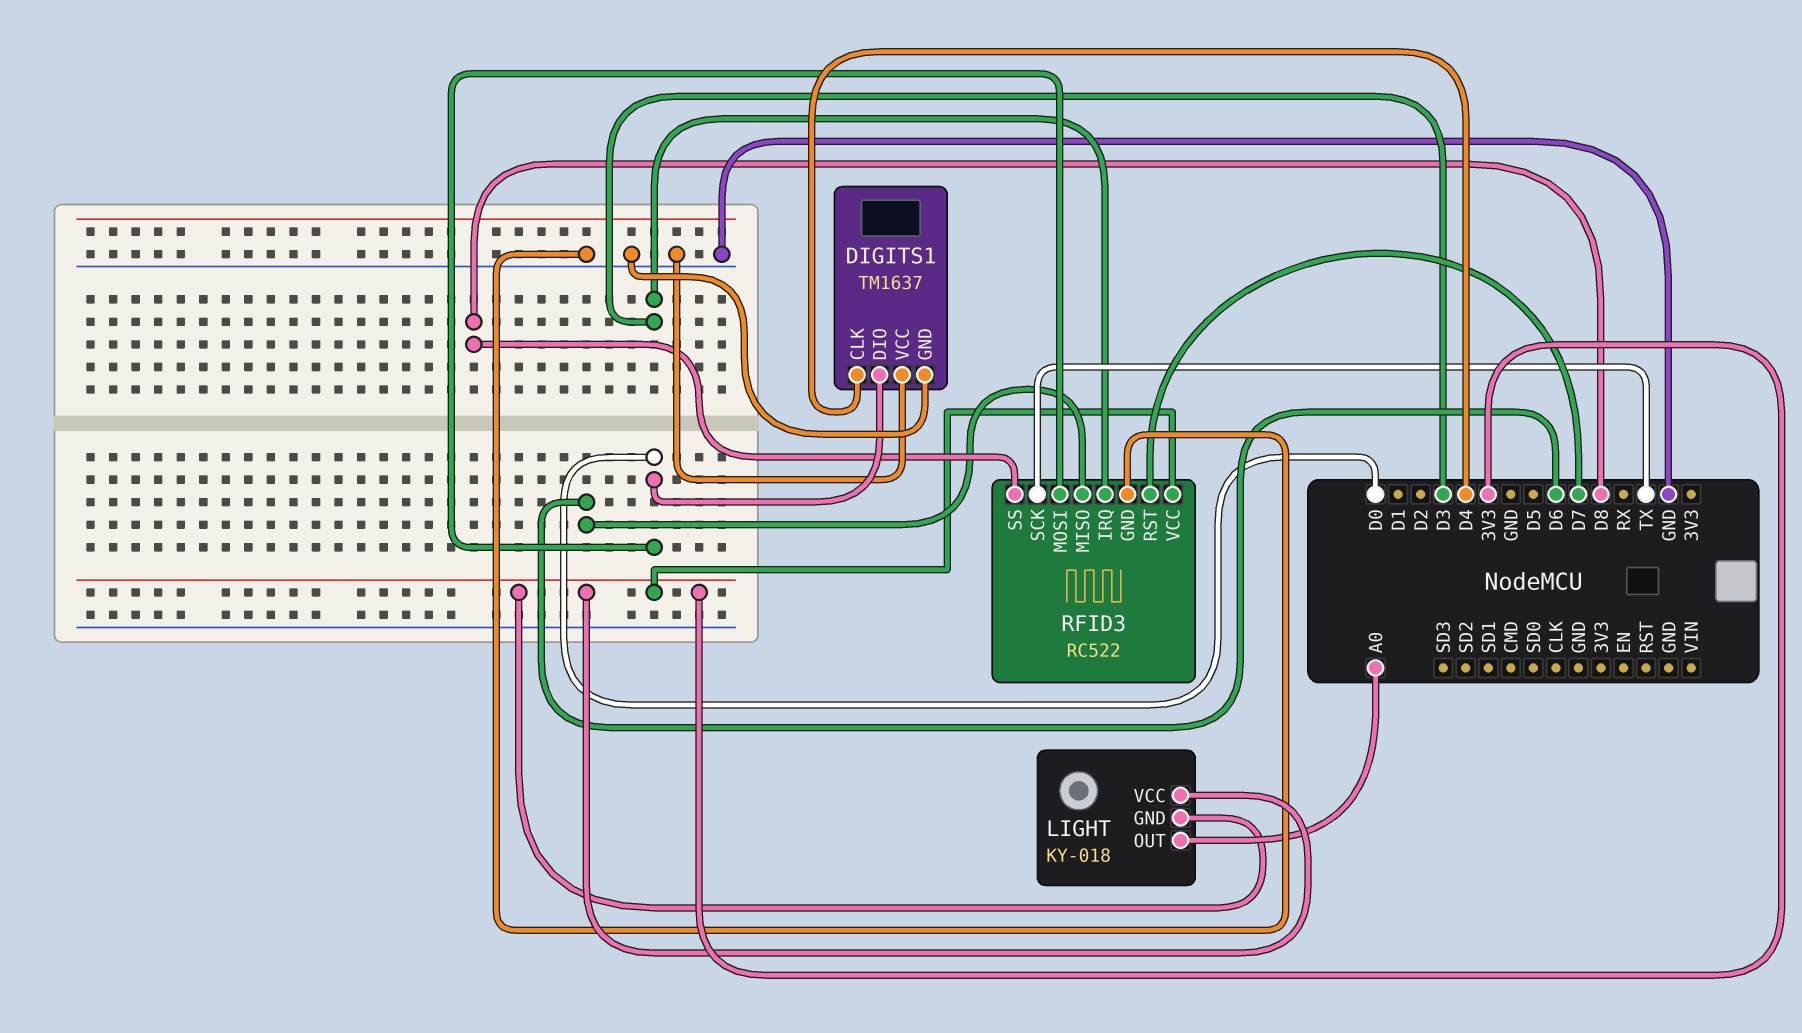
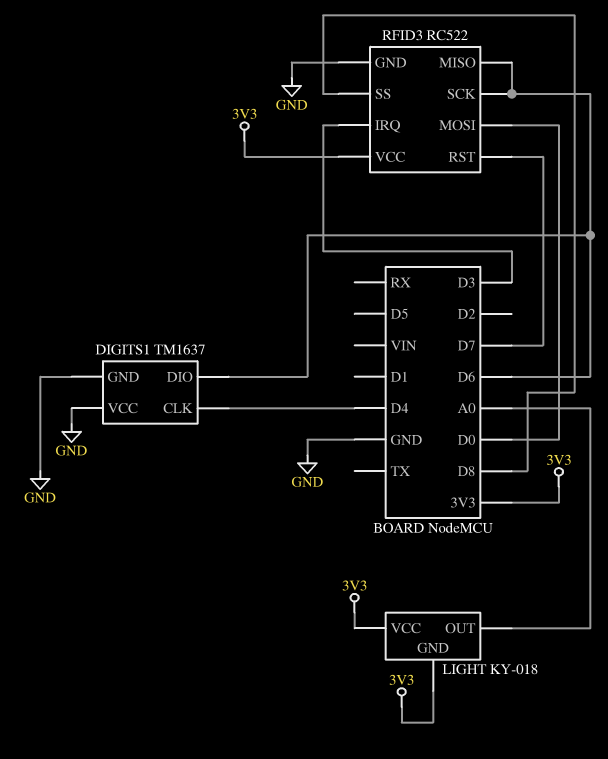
DIGITS1 pin DIO: D0 -> D6
RFID3 pin SCK: TX -> D6

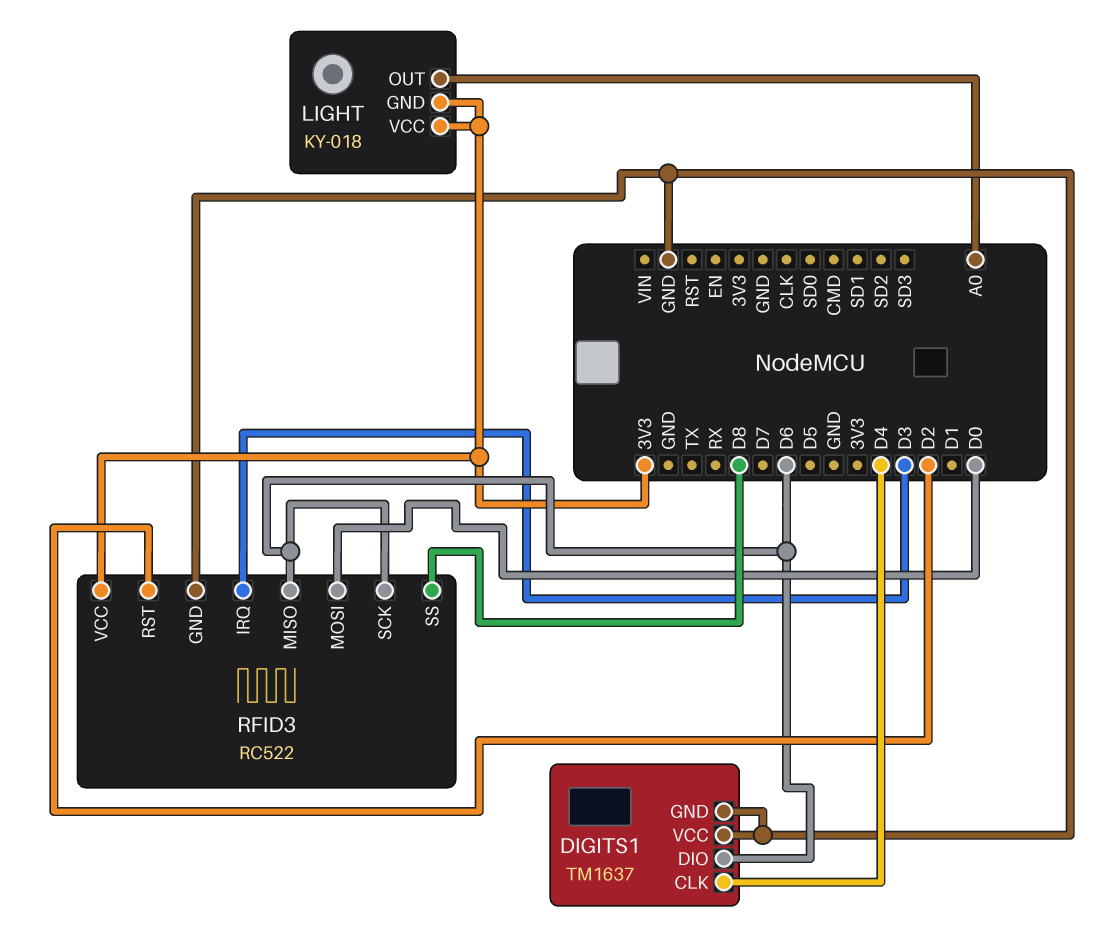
RFID3 pin RST: D7 -> D2

